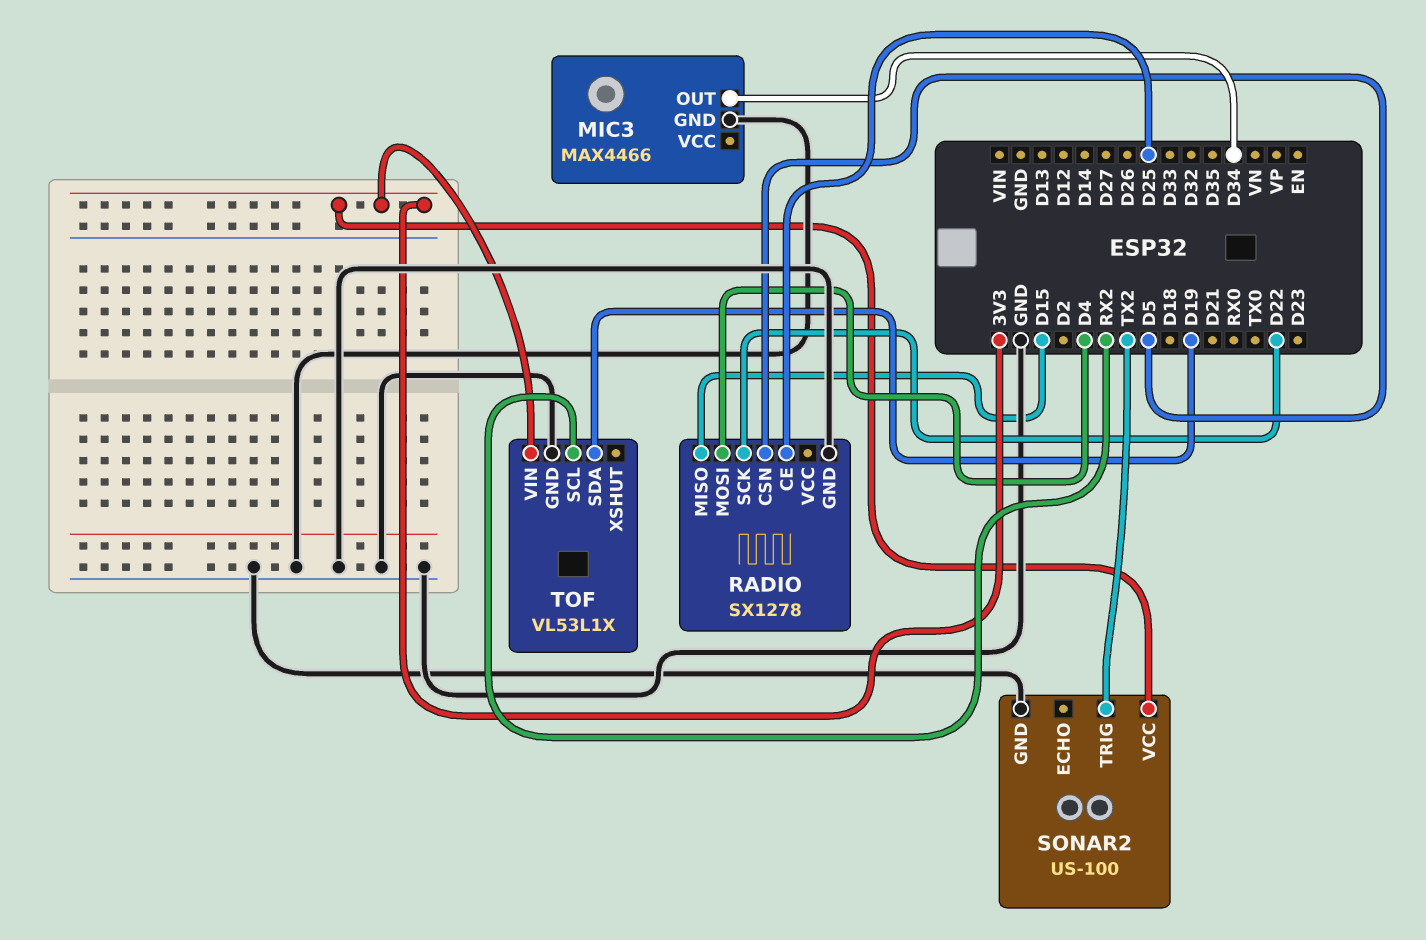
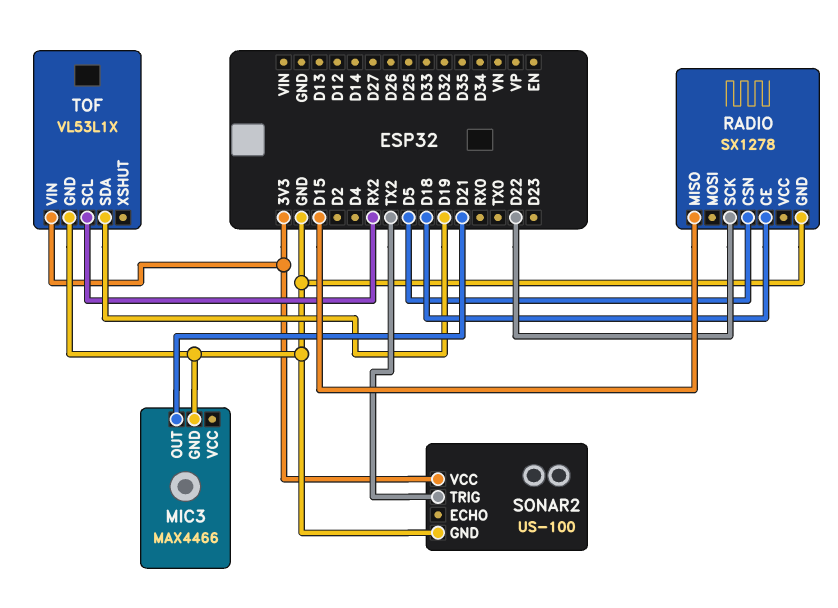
MIC3 pin OUT: D34 -> D21
RADIO pin CE: D25 -> D18
RADIO pin MOSI: D4 -> none

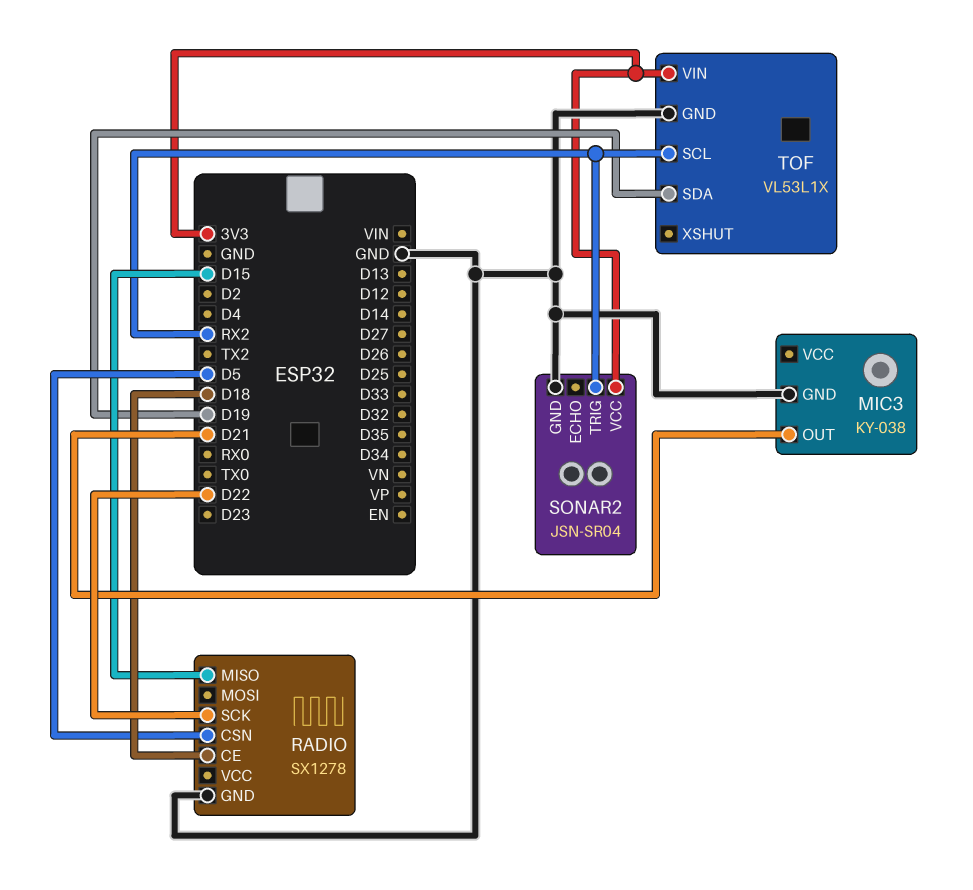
MIC3: MAX4466 -> KY-038
SONAR2: US-100 -> JSN-SR04
SONAR2 pin TRIG: TX2 -> RX2

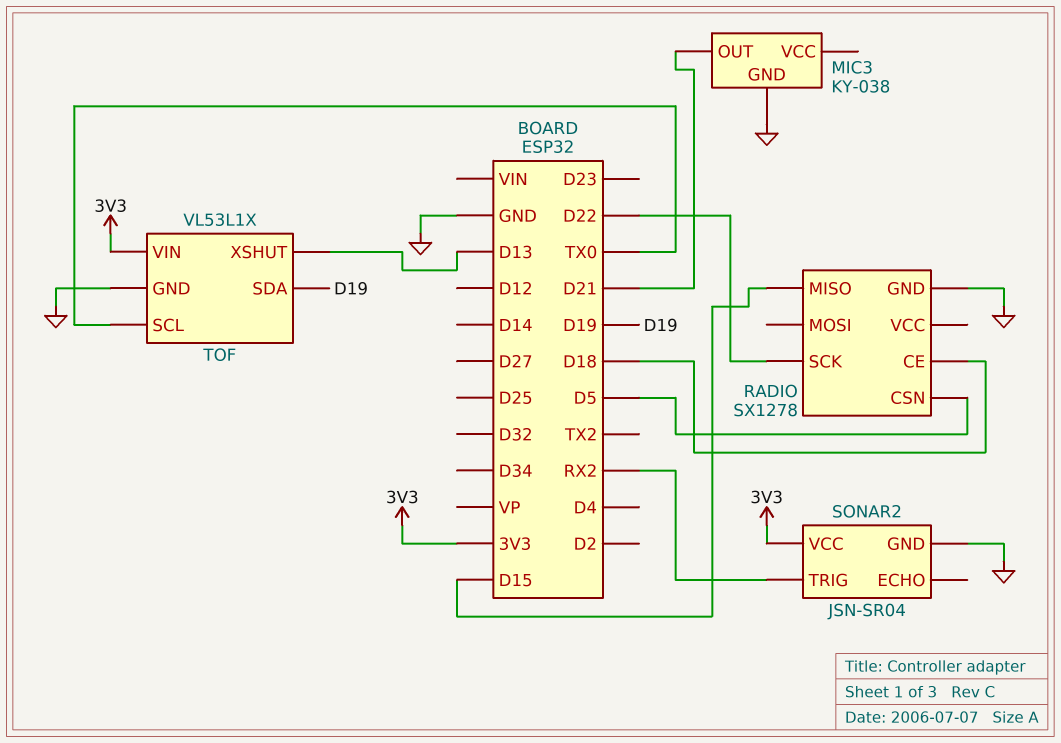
TOF pin SCL: RX2 -> TX0
TOF pin XSHUT: none -> D13

